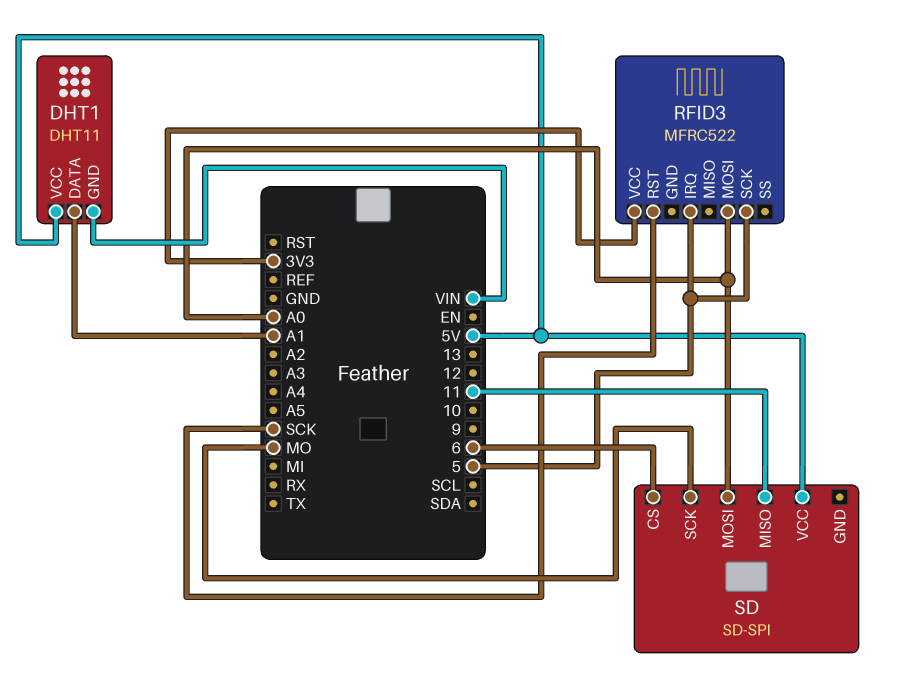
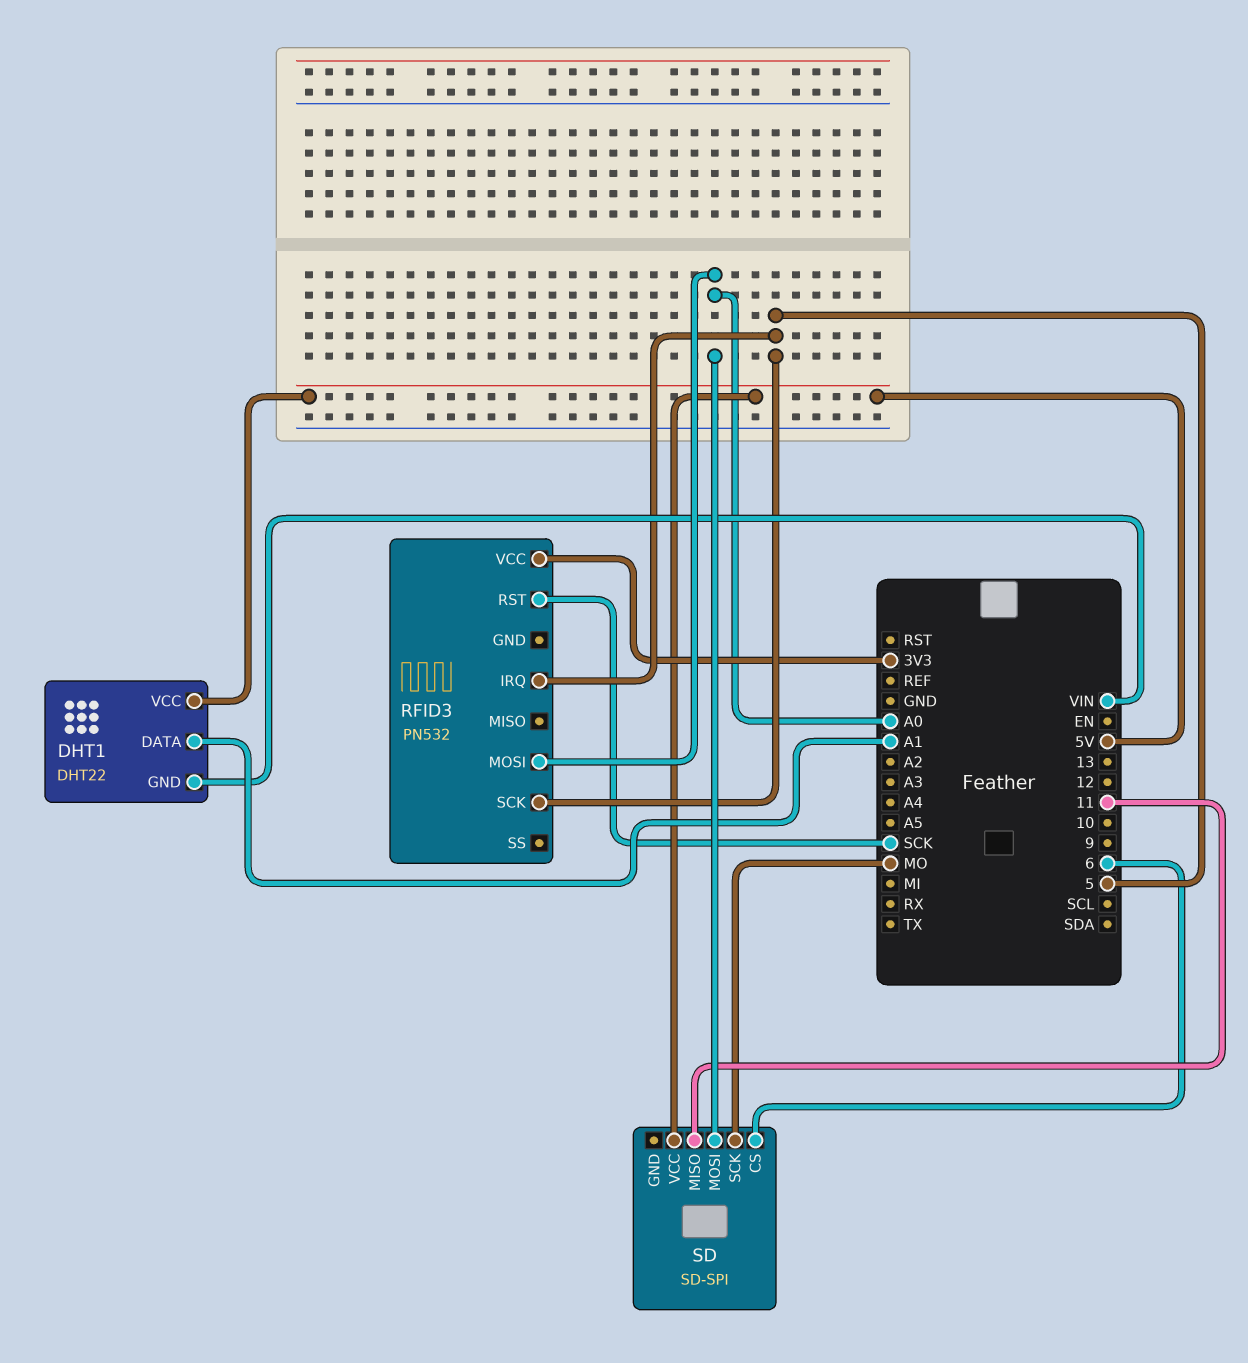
DHT1: DHT11 -> DHT22
RFID3: MFRC522 -> PN532

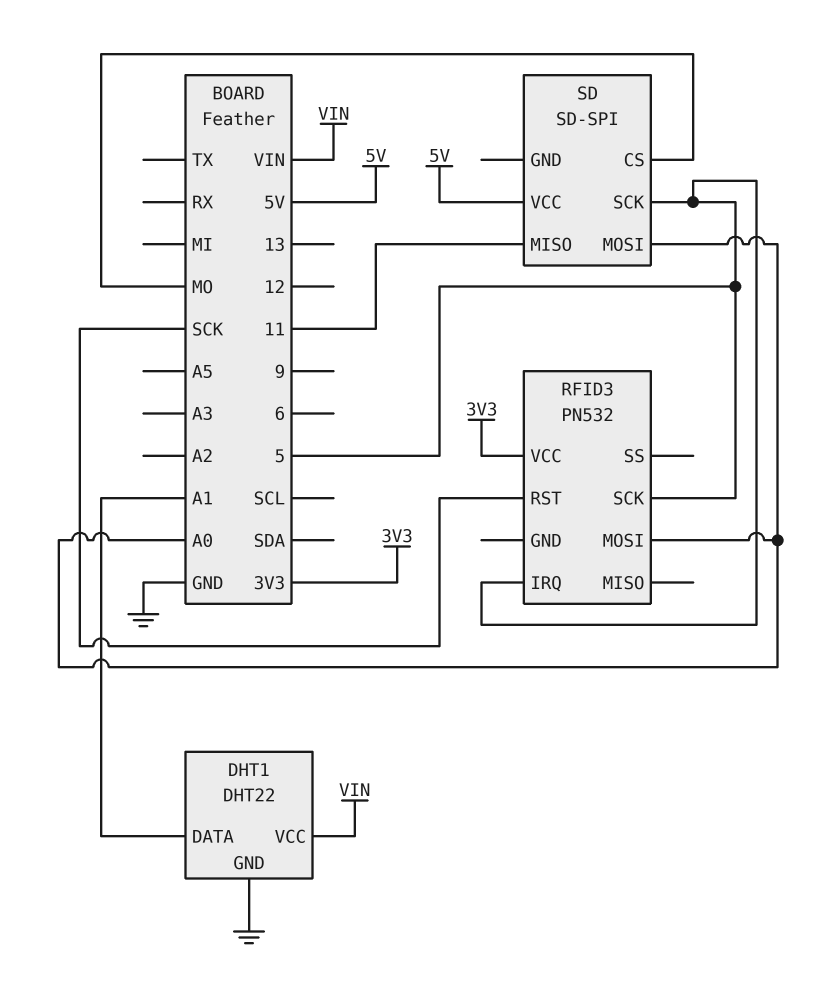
DHT1 pin GND: VIN -> GND
DHT1 pin VCC: 5V -> VIN
SD pin CS: 6 -> MO
SD pin SCK: MO -> 5

